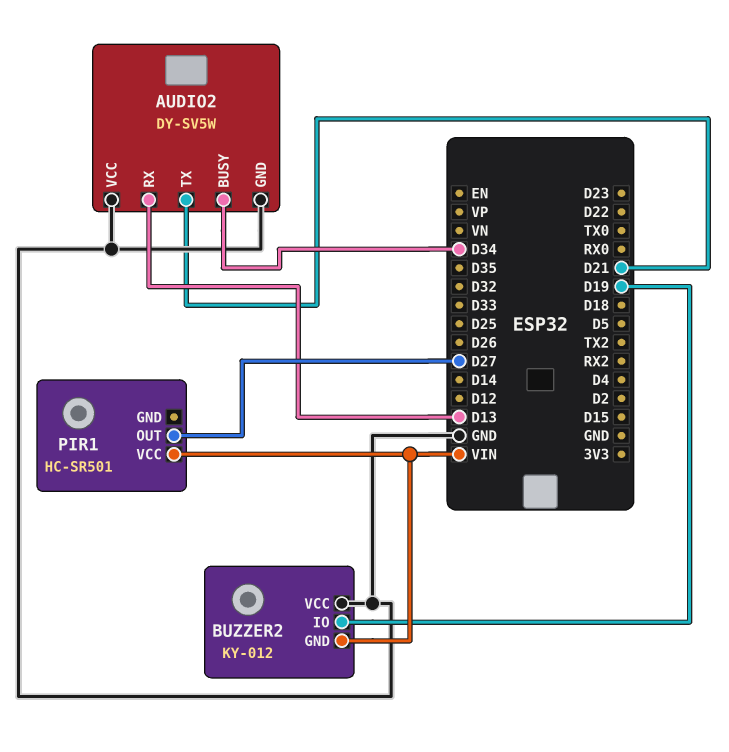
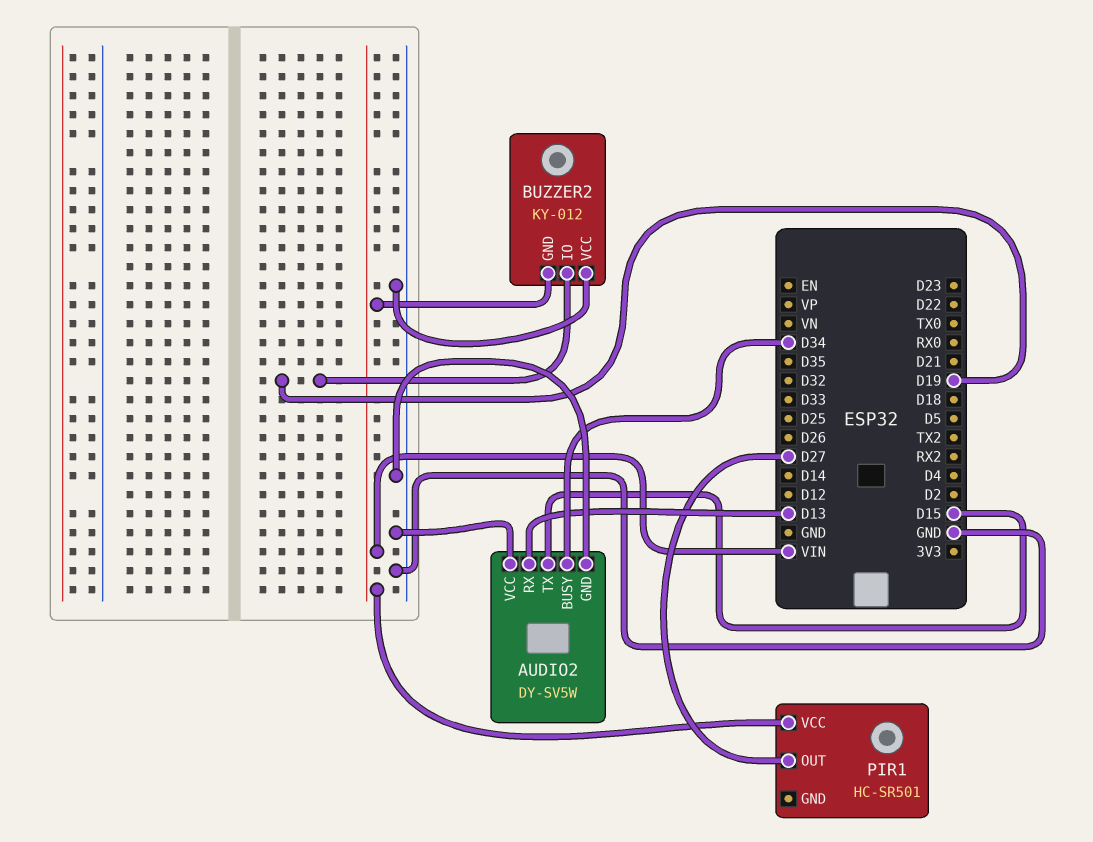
AUDIO2 pin TX: D21 -> D15

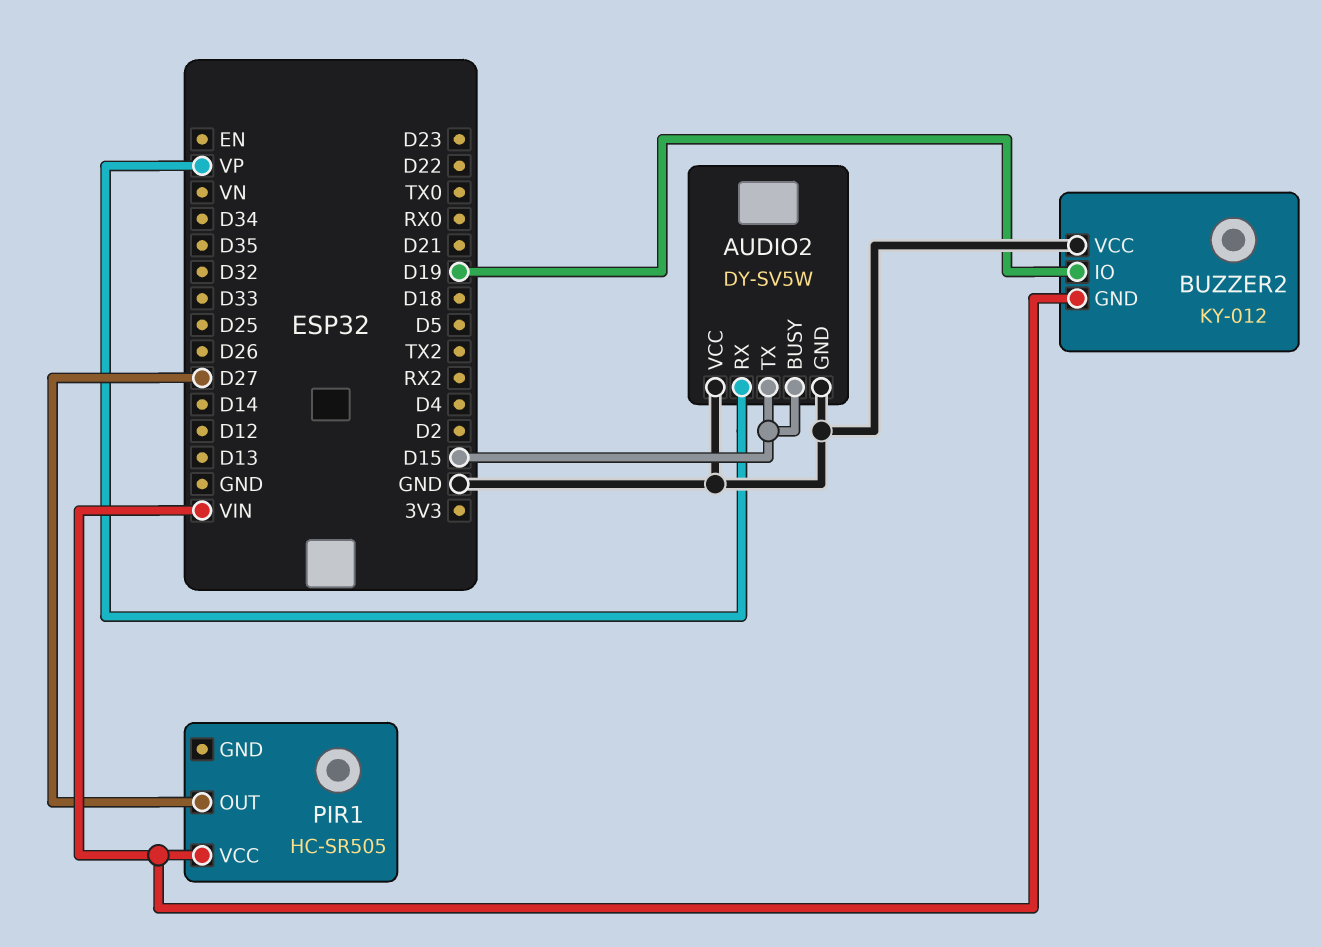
AUDIO2 pin BUSY: D34 -> D15
AUDIO2 pin RX: D13 -> VP
PIR1: HC-SR501 -> HC-SR505

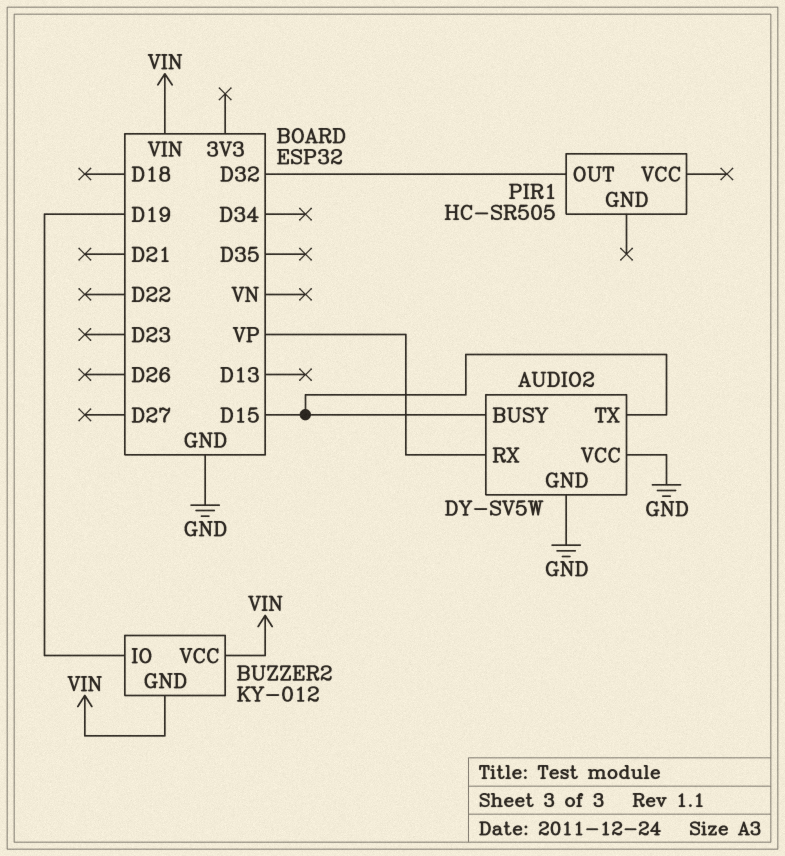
BUZZER2 pin VCC: GND -> VIN
PIR1 pin OUT: D27 -> D32
PIR1 pin VCC: VIN -> none

